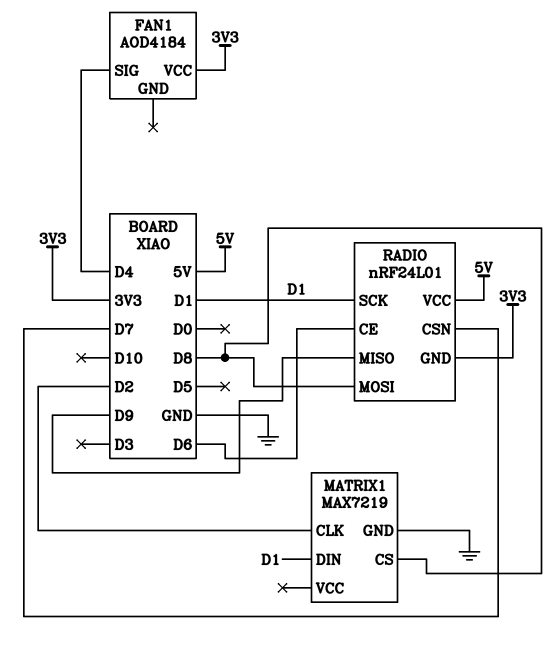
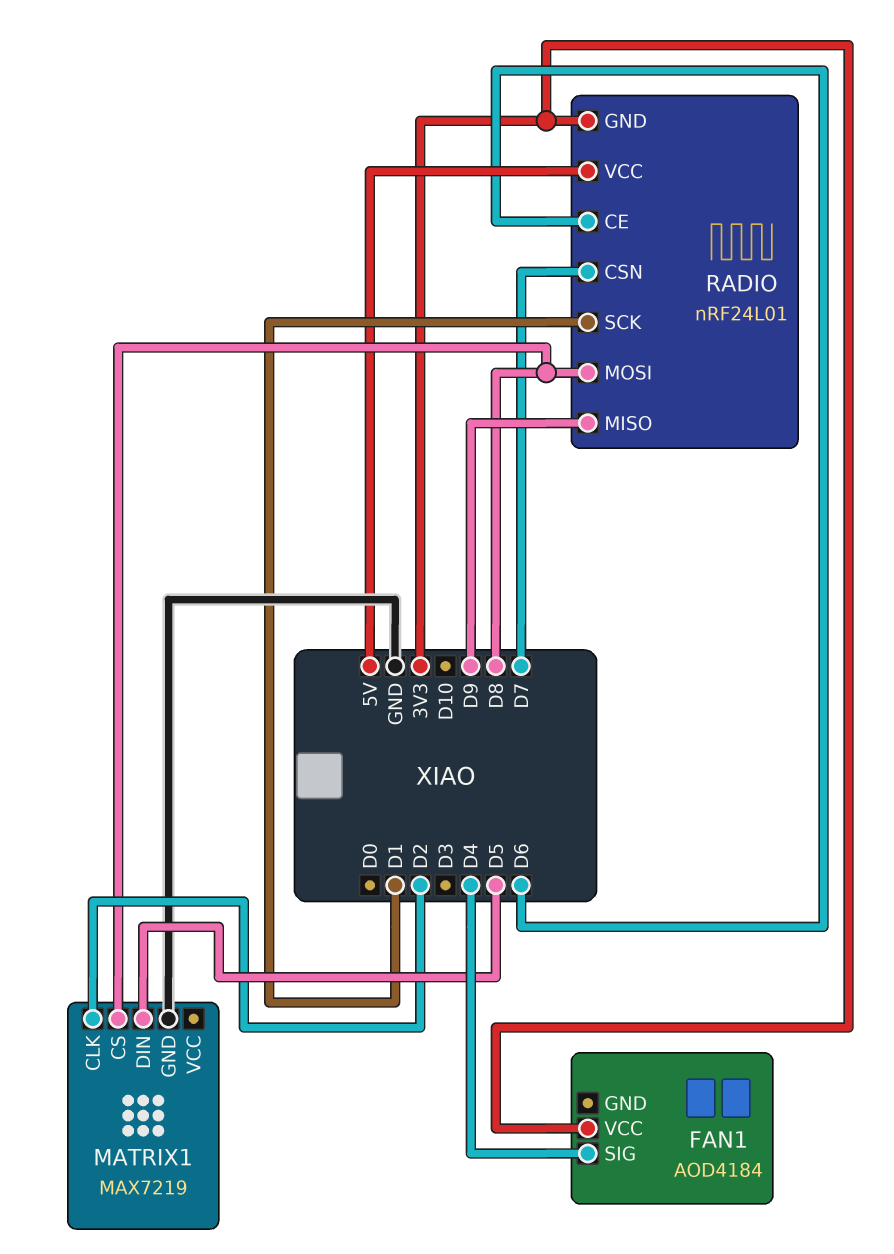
MATRIX1 pin DIN: D1 -> D5

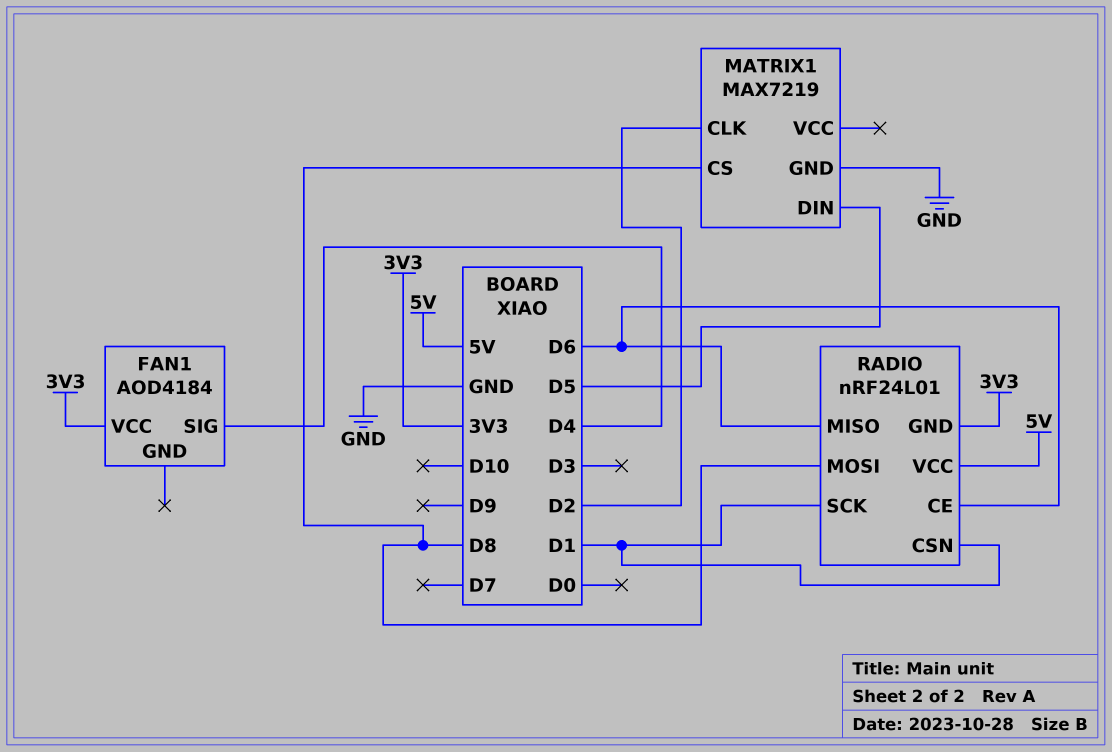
RADIO pin CSN: D7 -> D1
RADIO pin MISO: D9 -> D6

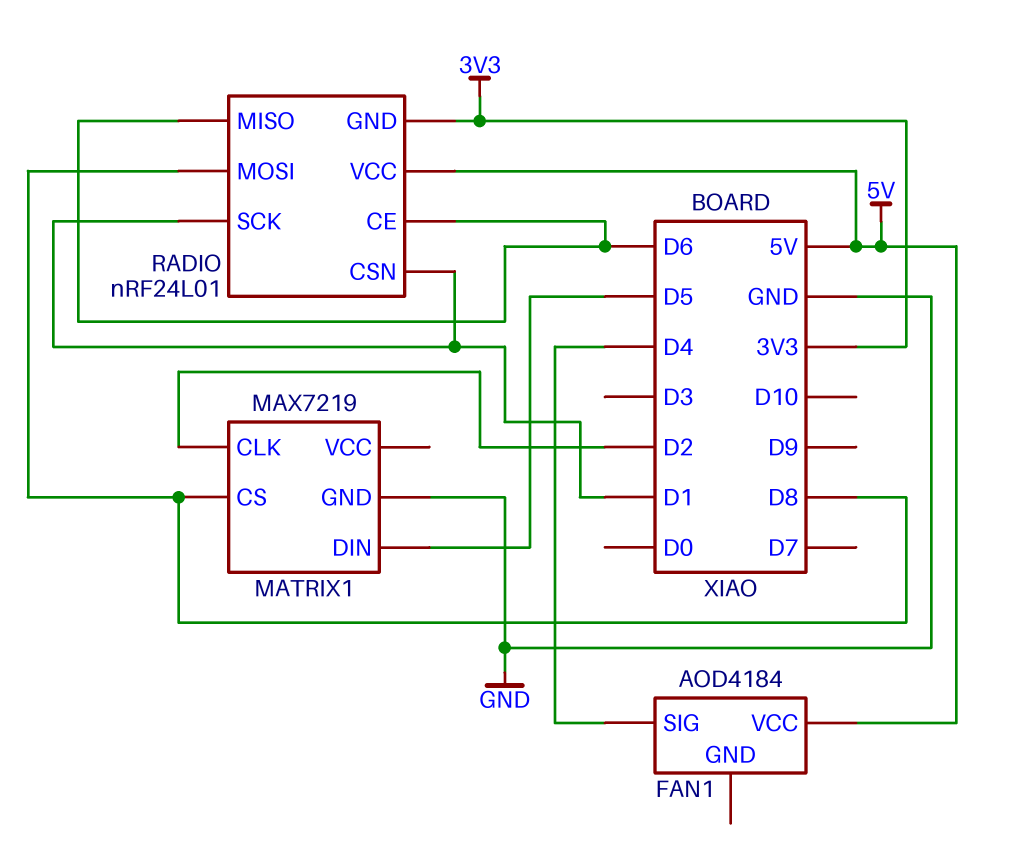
FAN1 pin VCC: 3V3 -> 5V

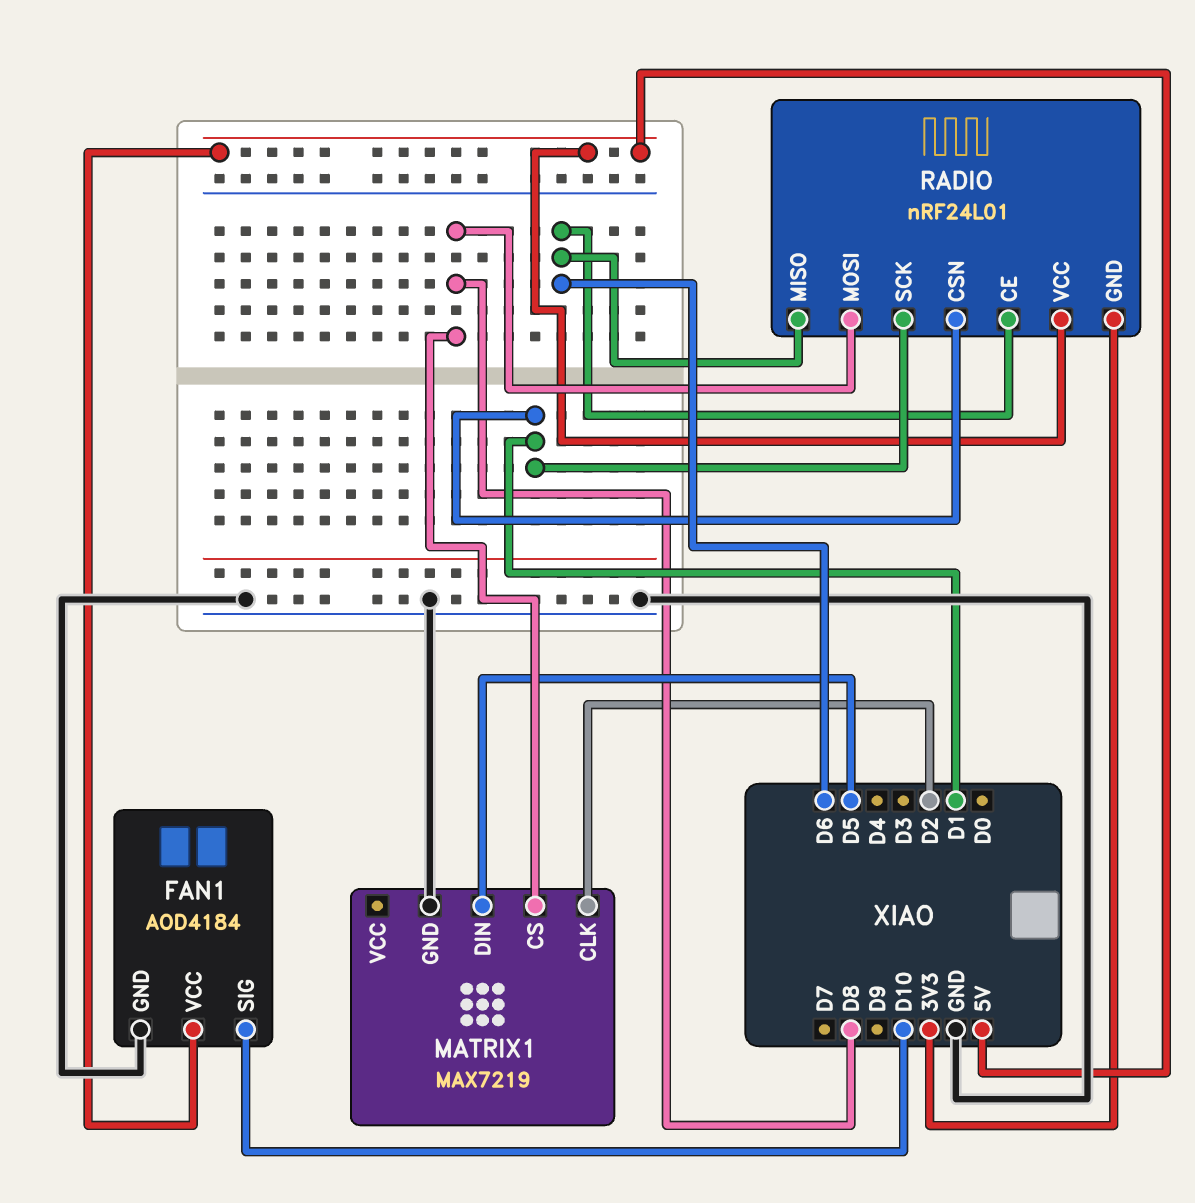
FAN1 pin GND: none -> GND
FAN1 pin SIG: D4 -> D10

